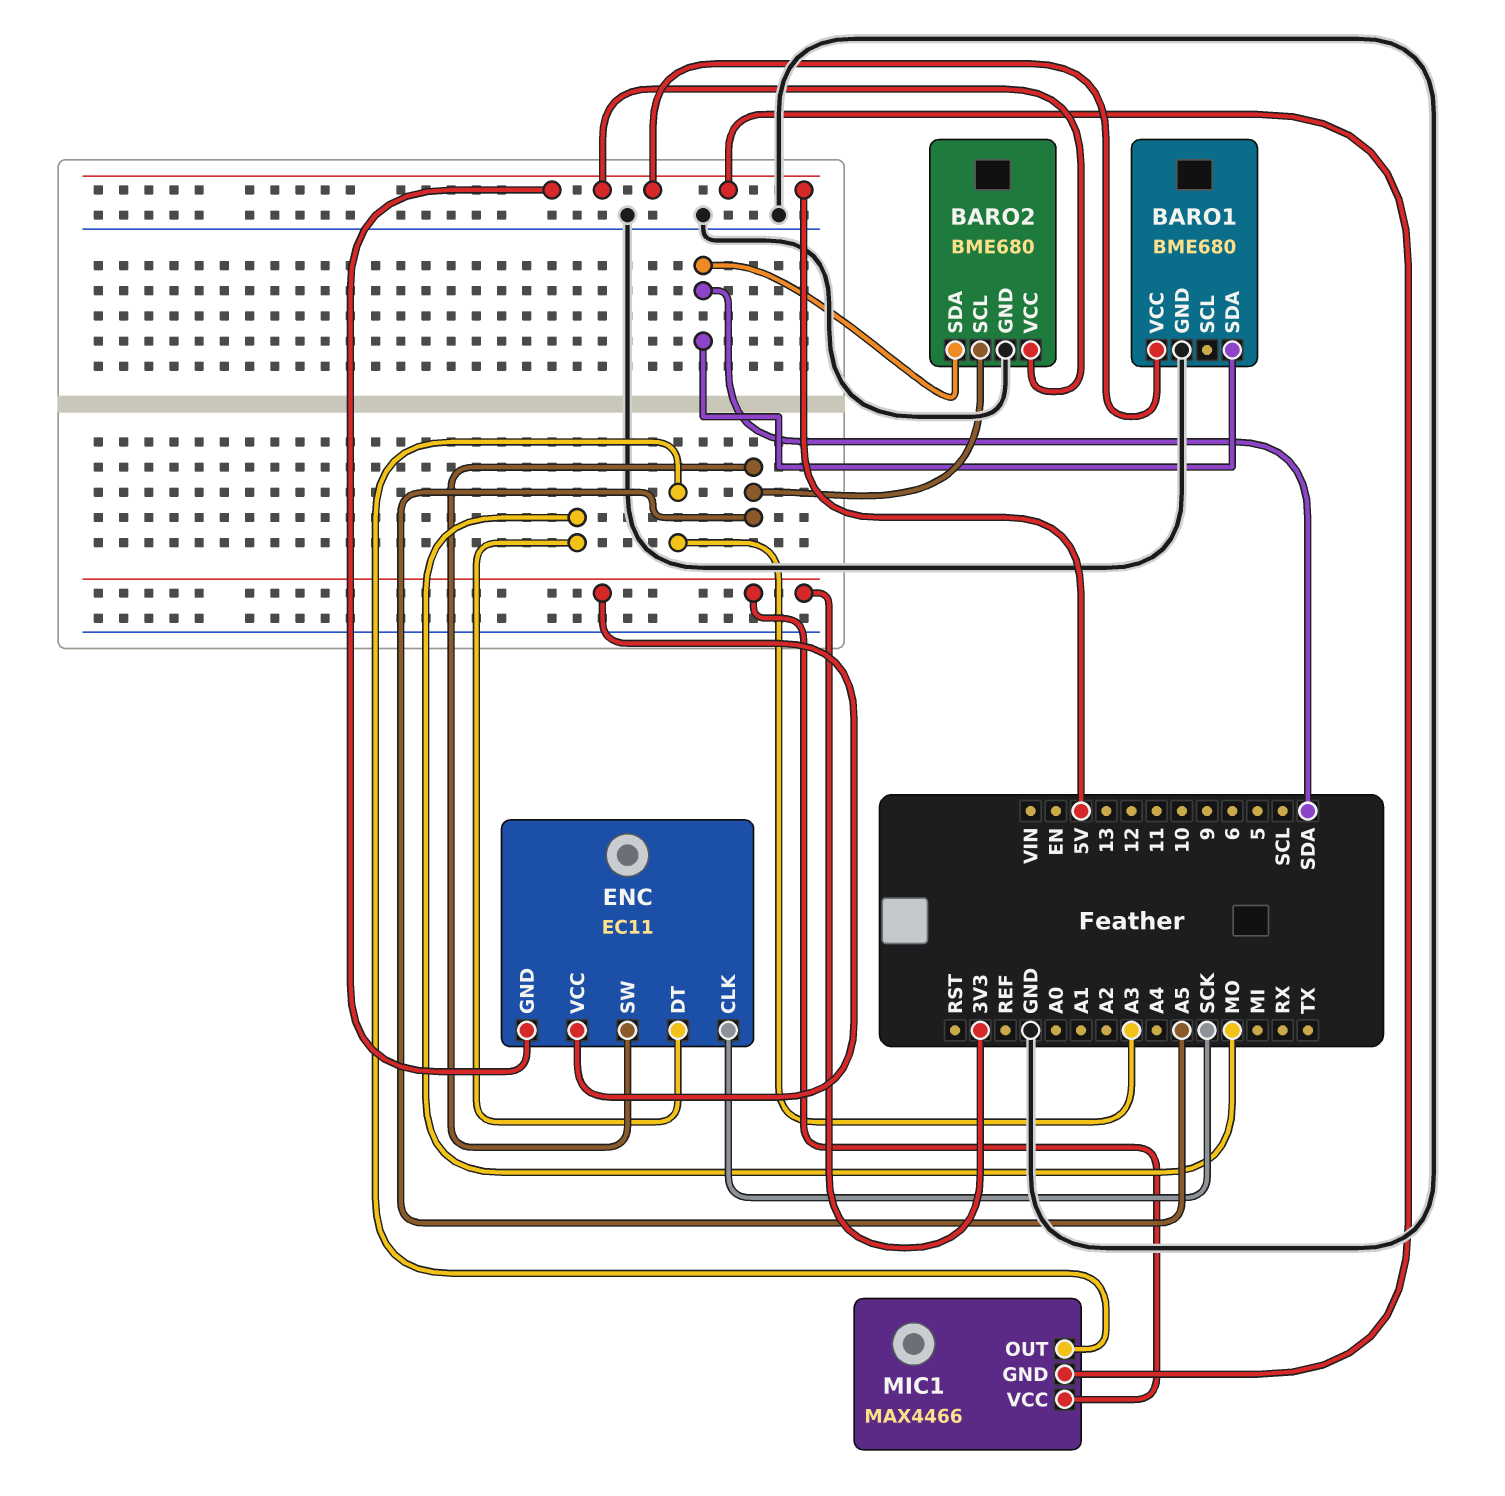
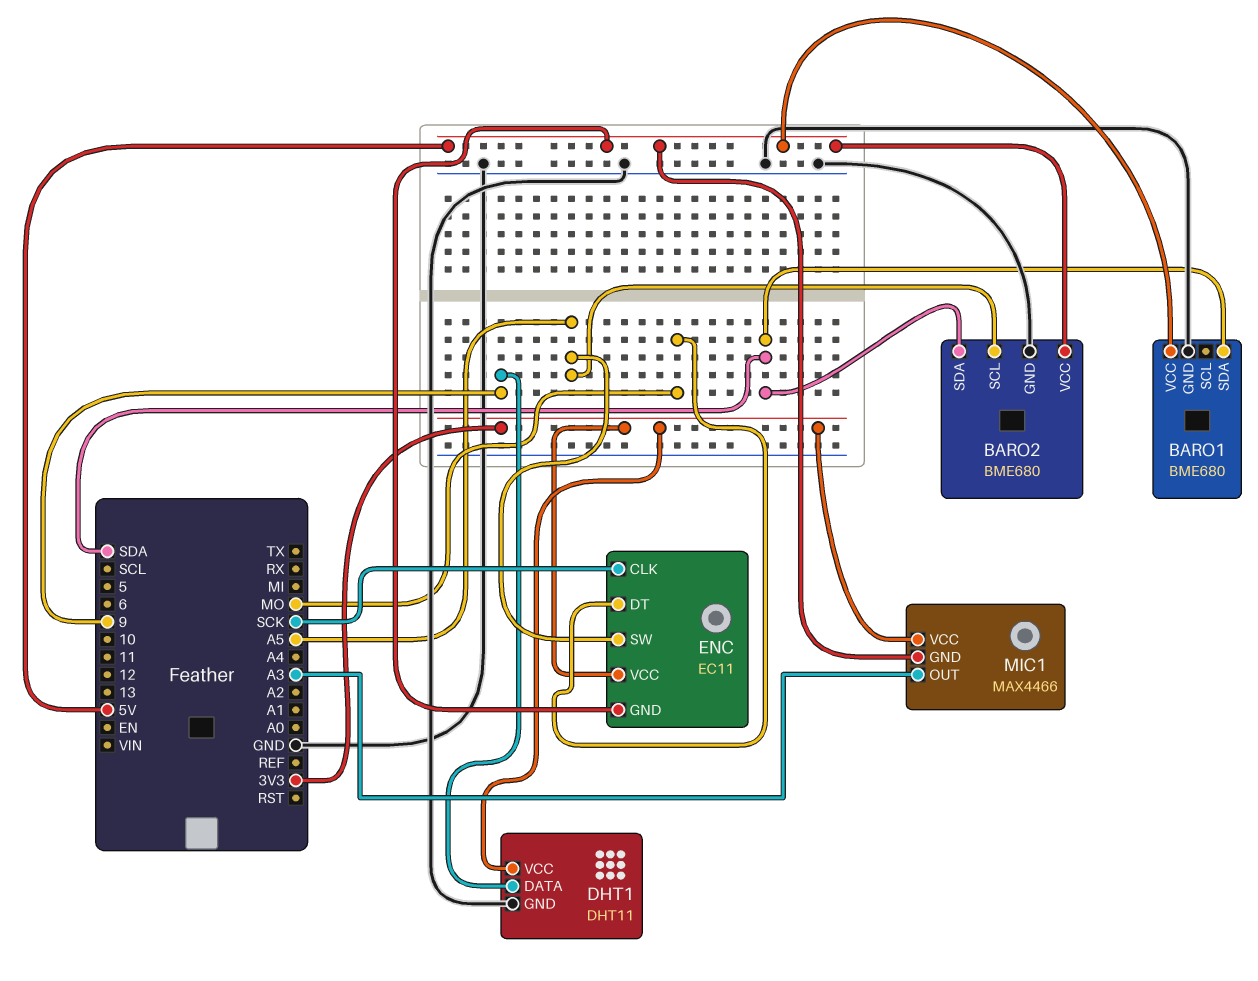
DHT1: none -> DHT11
DHT1 pin DATA: none -> 9
DHT1 pin GND: none -> GND
DHT1 pin VCC: none -> 3V3

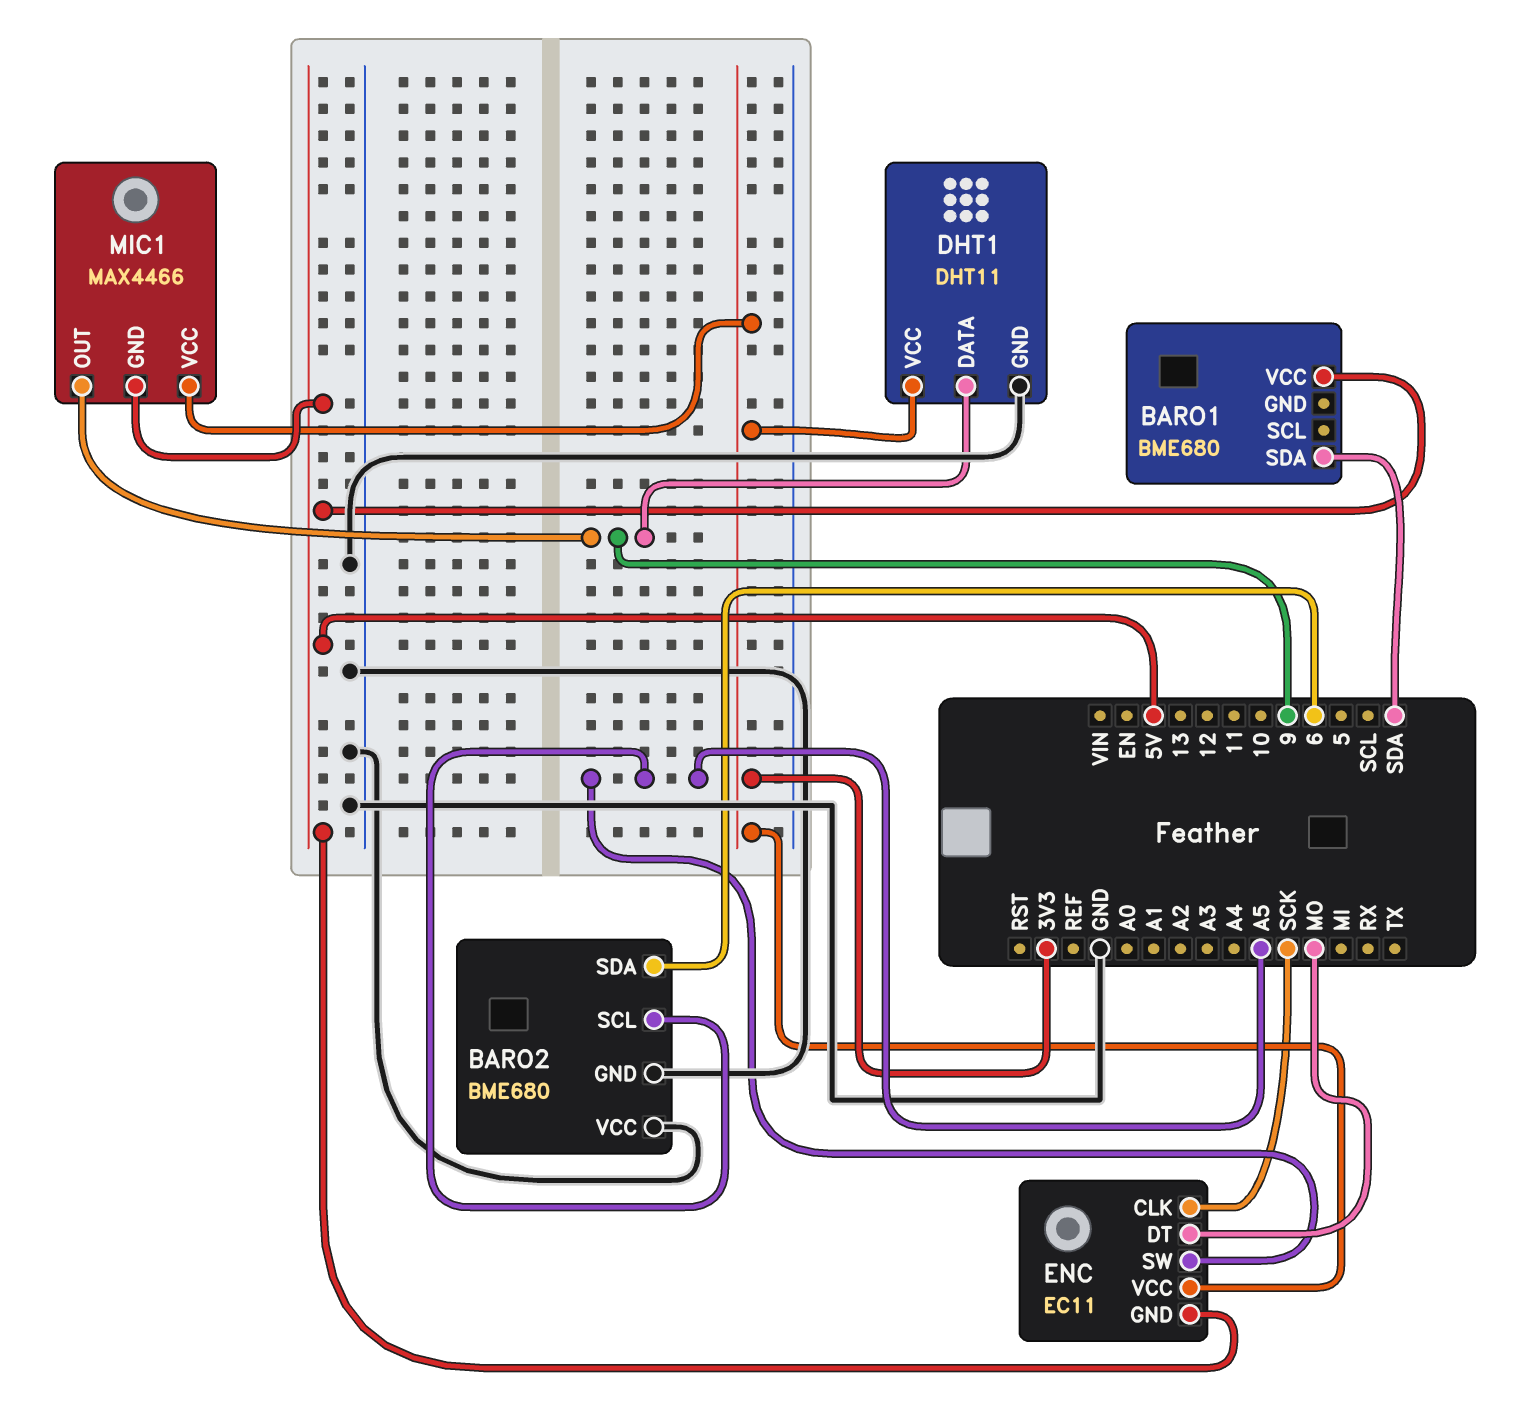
BARO1 pin GND: GND -> none
BARO2 pin SDA: SDA -> 6
BARO2 pin VCC: 5V -> GND
MIC1 pin OUT: A3 -> 9

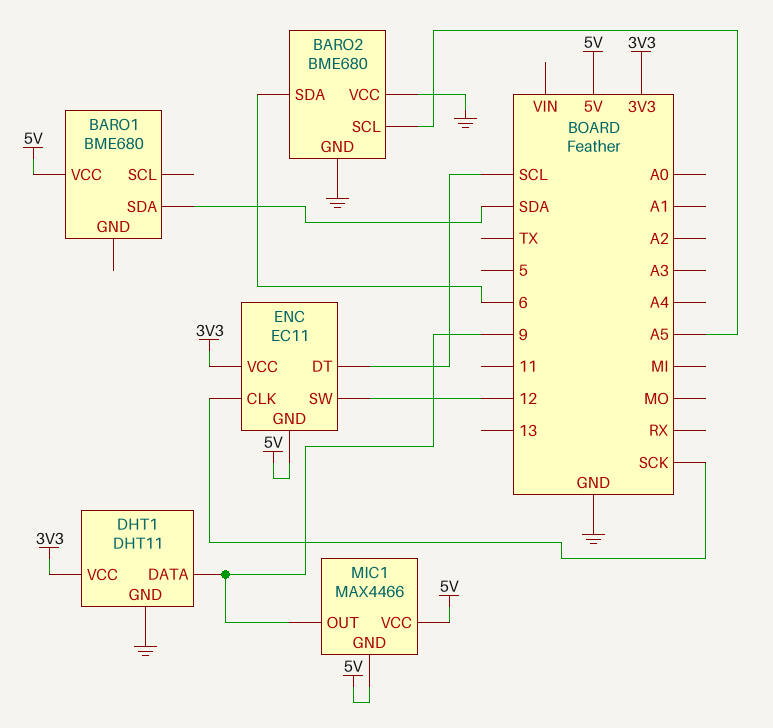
ENC pin DT: MO -> SCL
ENC pin SW: A5 -> 12
MIC1 pin VCC: 3V3 -> 5V

